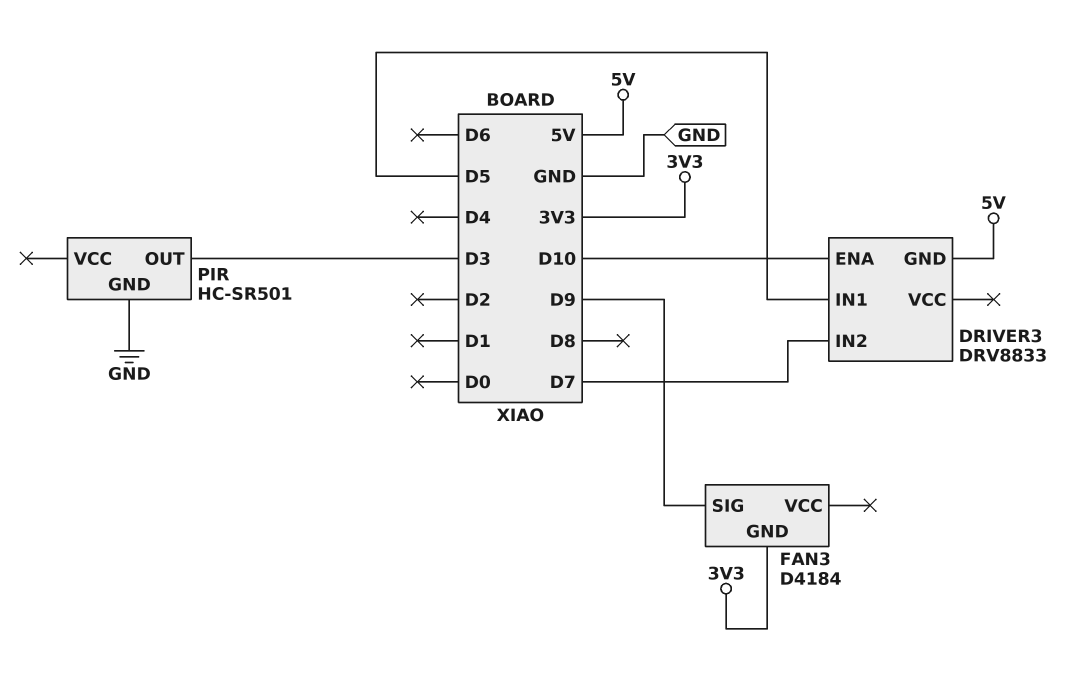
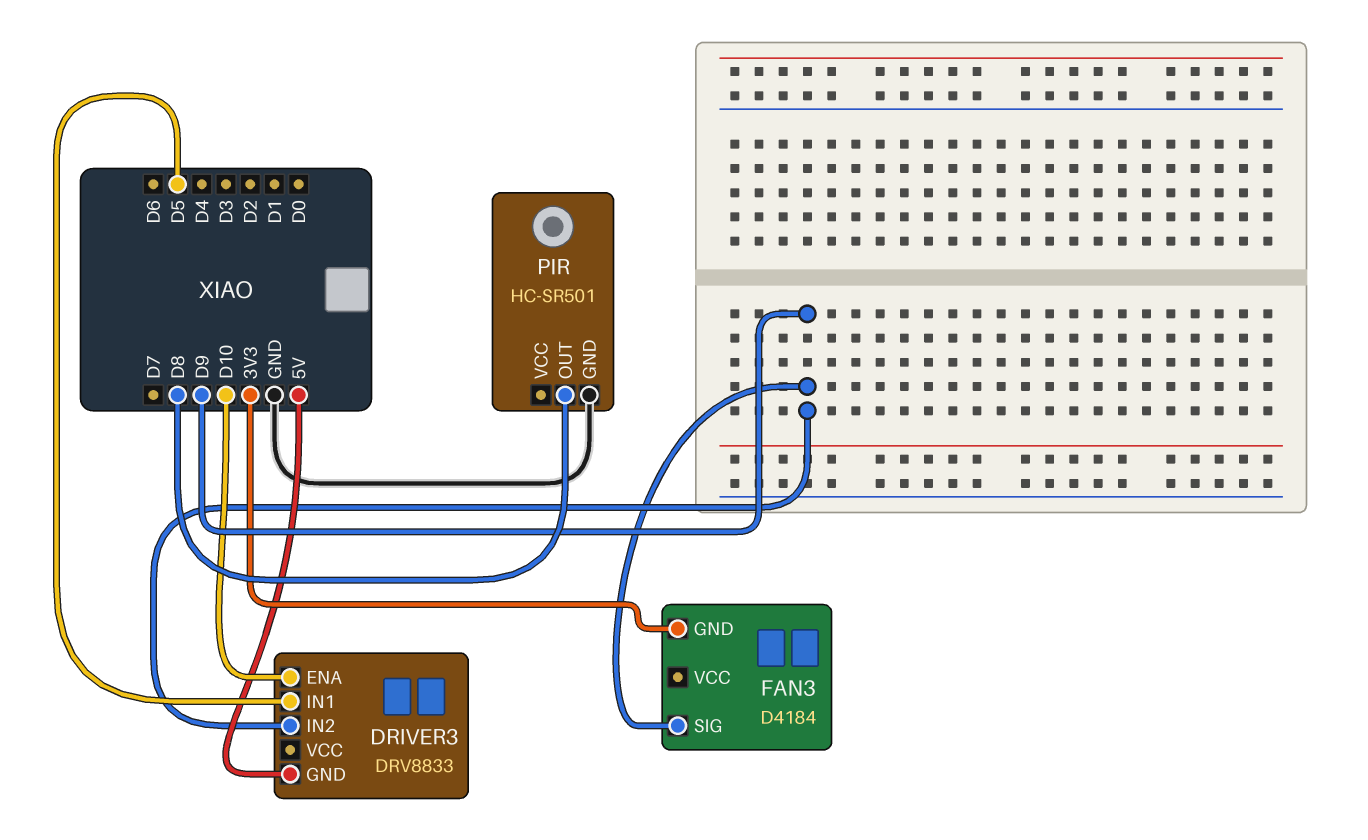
DRIVER3 pin IN2: D7 -> D9
PIR pin OUT: D3 -> D8

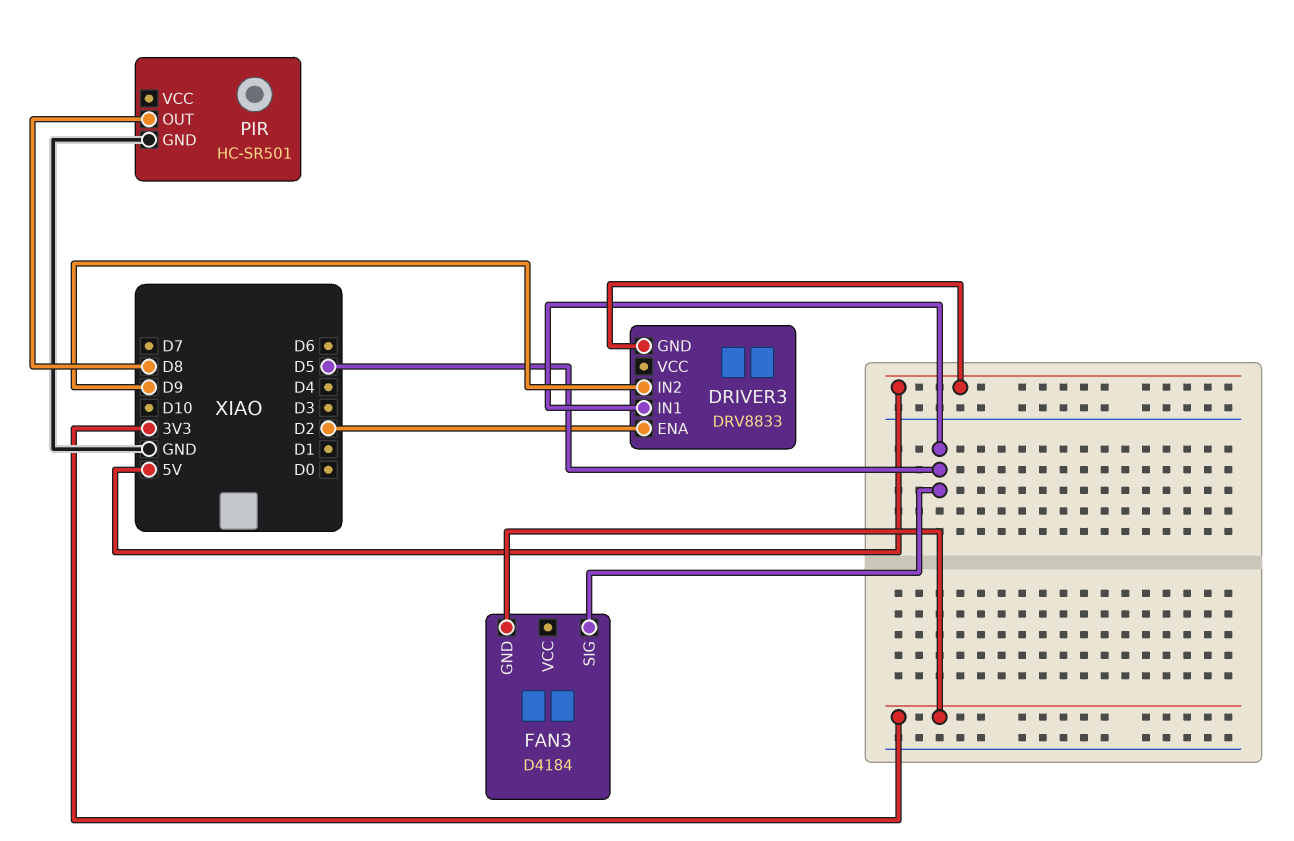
DRIVER3 pin ENA: D10 -> D2
FAN3 pin SIG: D9 -> D5

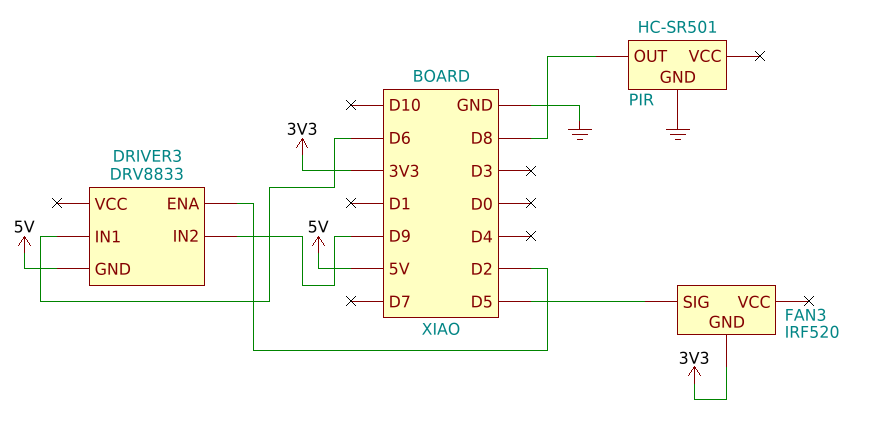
DRIVER3 pin IN1: D5 -> D6
FAN3: D4184 -> IRF520

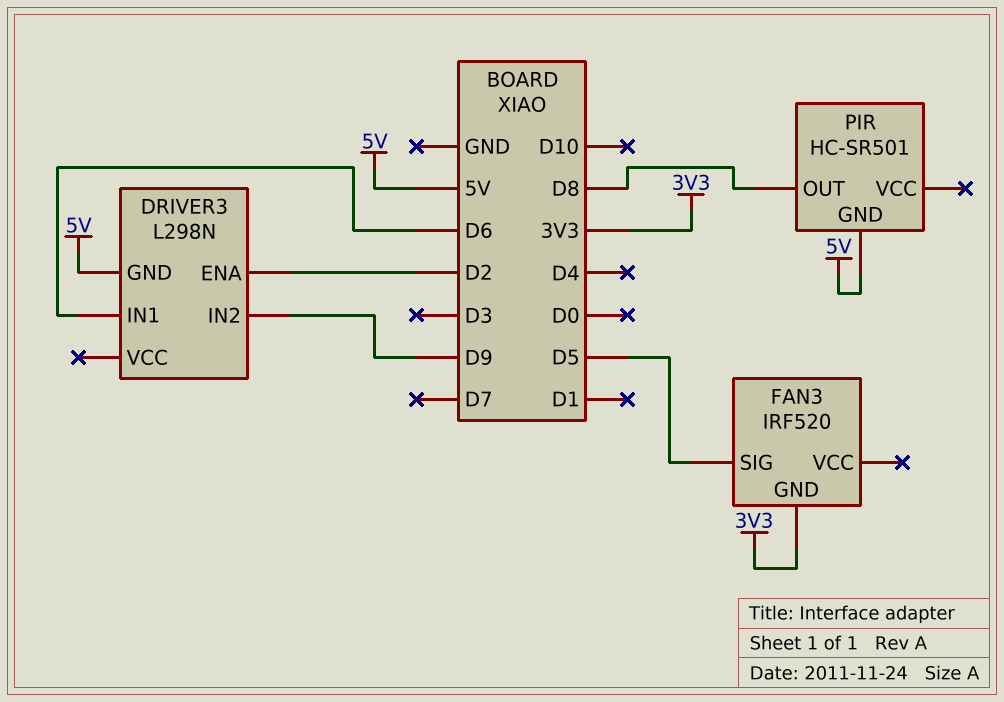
DRIVER3: DRV8833 -> L298N
PIR pin GND: GND -> 5V

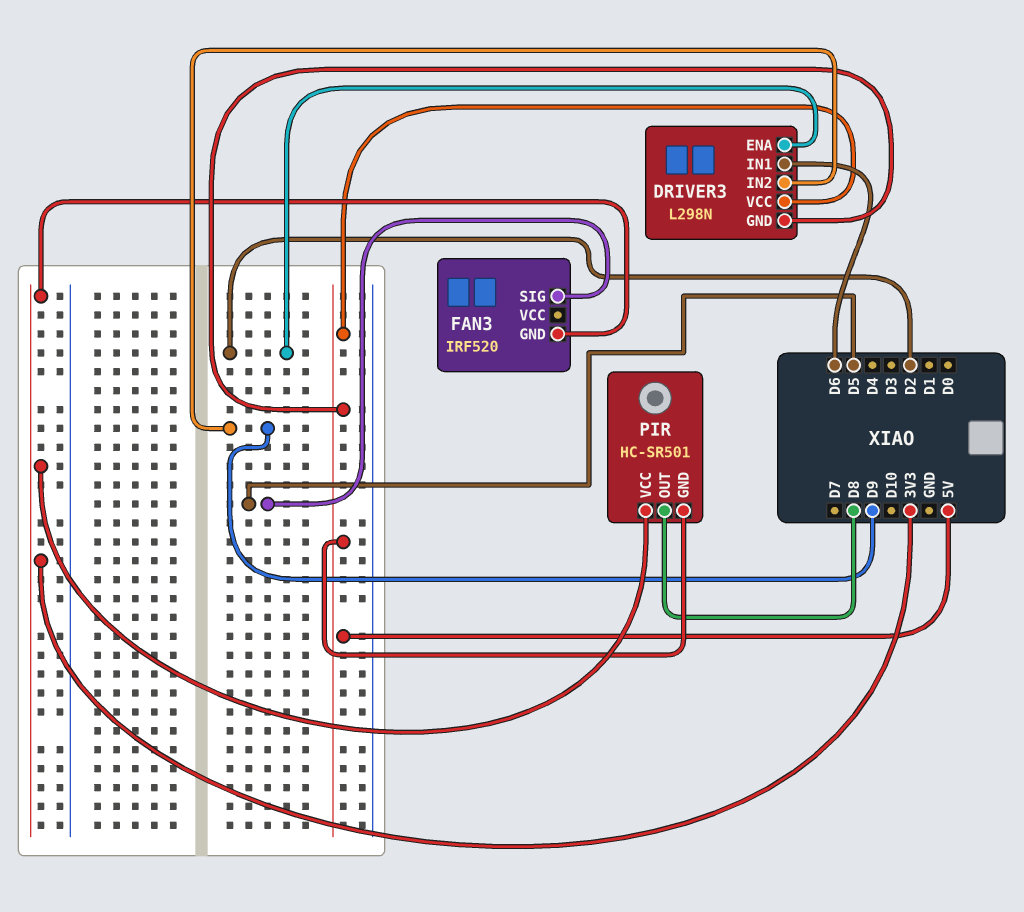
DRIVER3 pin VCC: none -> 5V
PIR pin VCC: none -> 3V3

